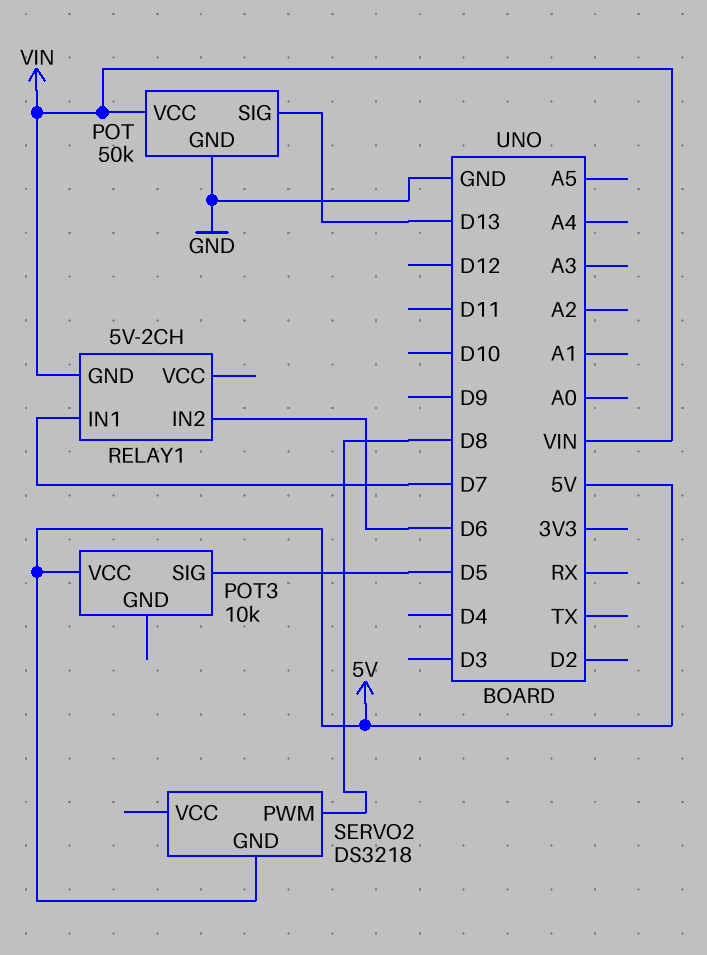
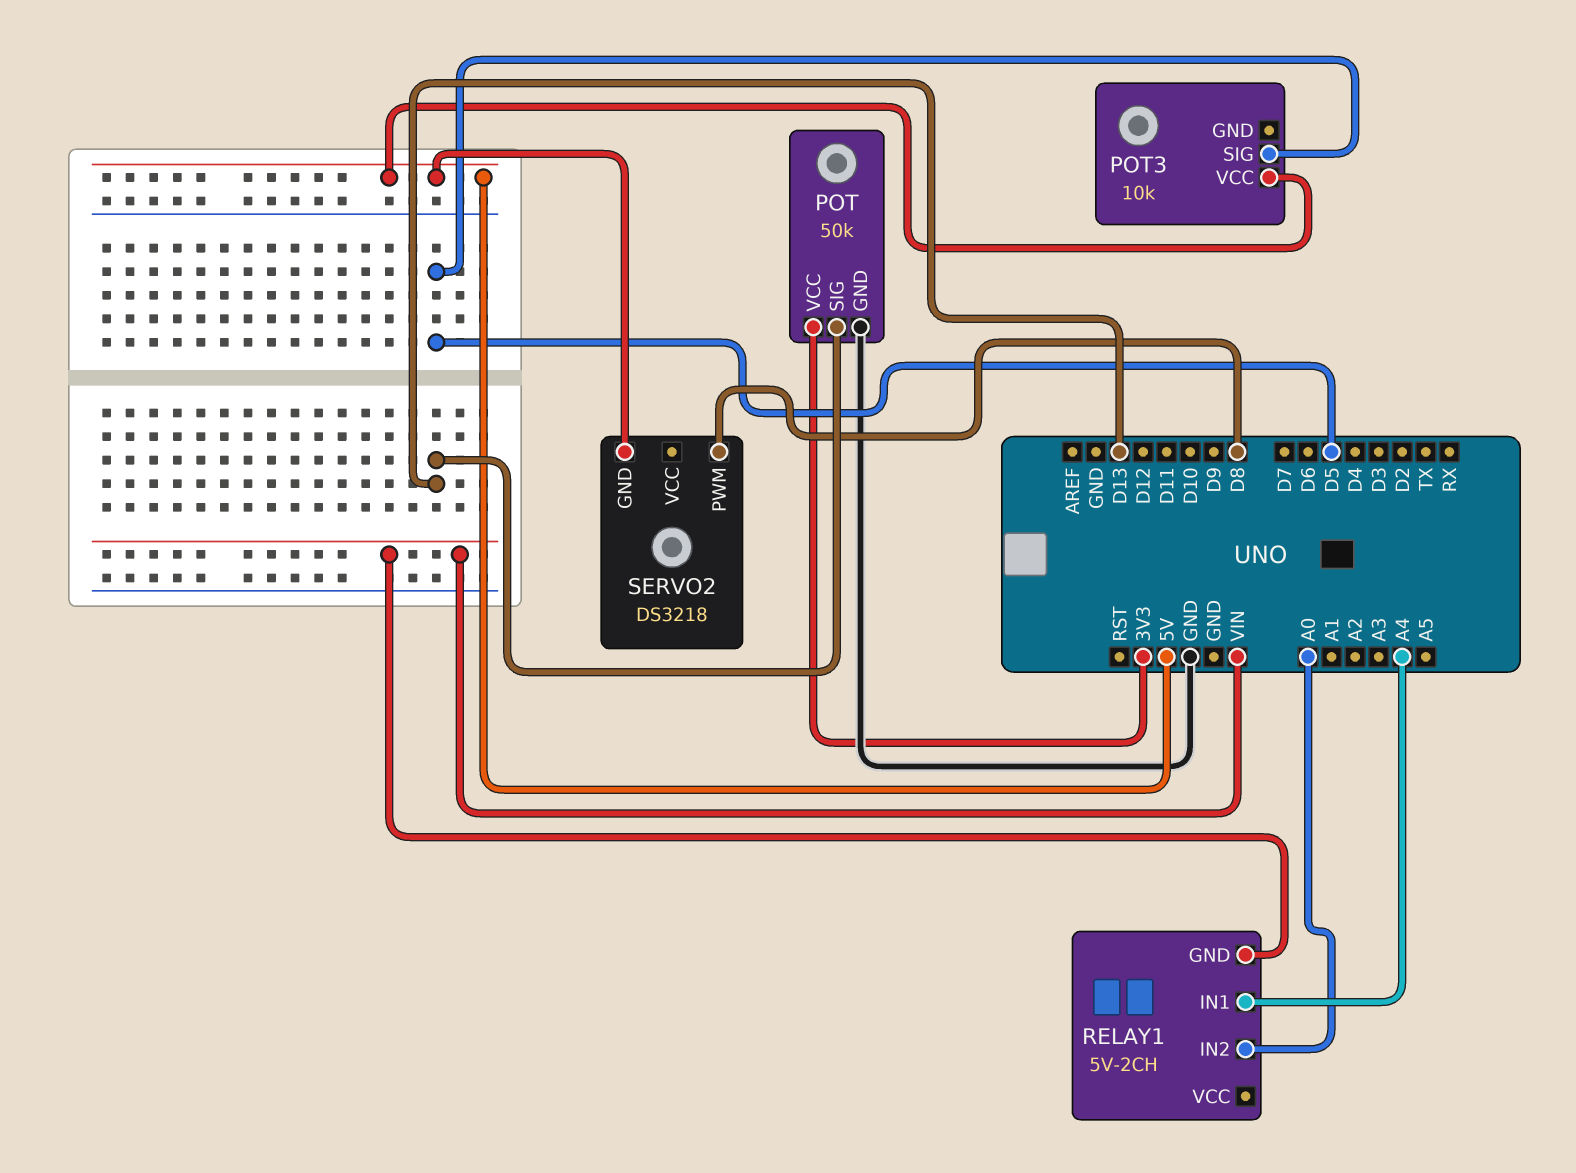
POT pin VCC: VIN -> 3V3
RELAY1 pin IN1: D7 -> A4
RELAY1 pin IN2: D6 -> A0

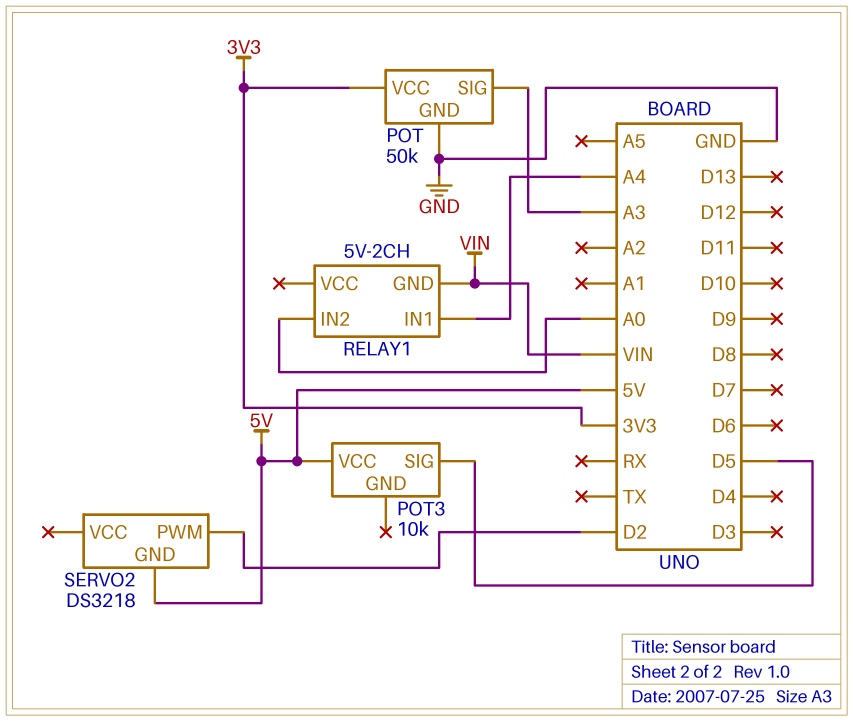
POT pin SIG: D13 -> A3
SERVO2 pin PWM: D8 -> D2

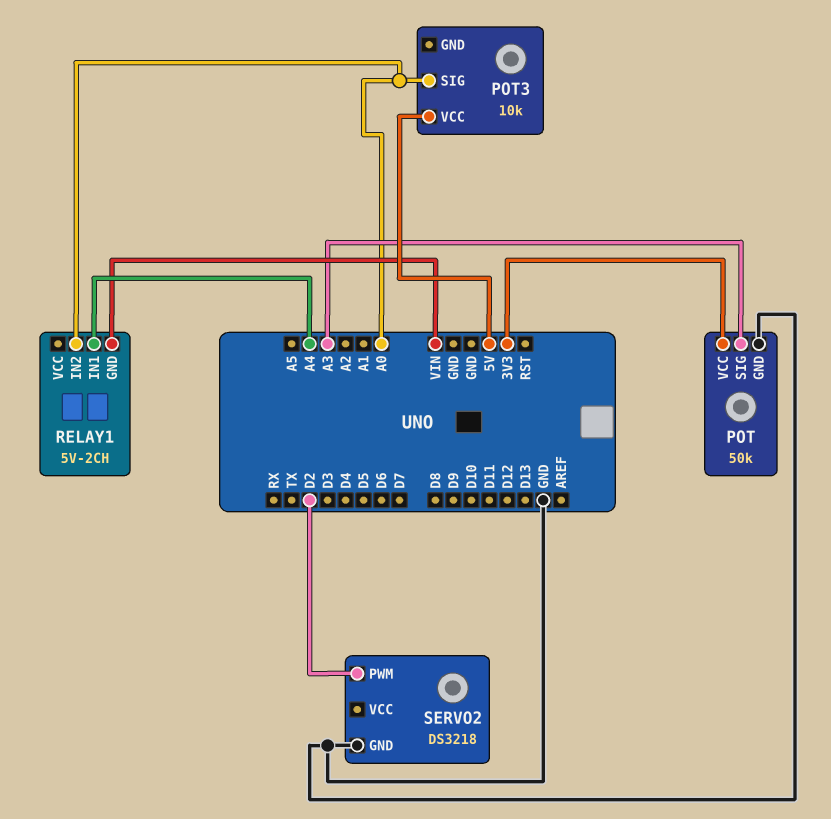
POT3 pin SIG: D5 -> A0
SERVO2 pin GND: 5V -> GND

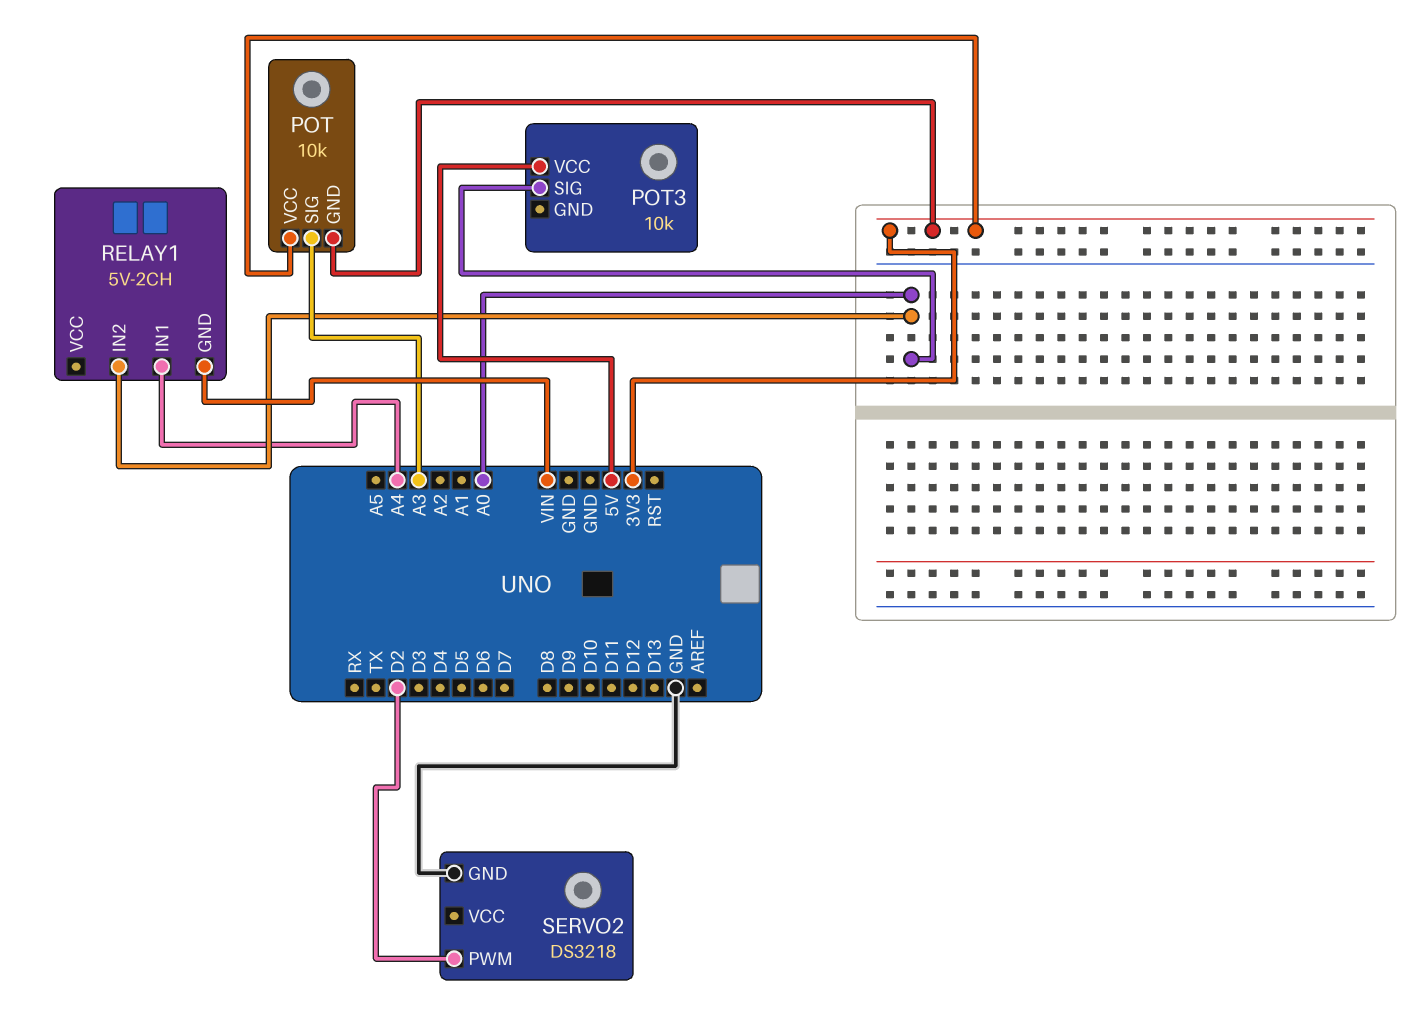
POT: 50k -> 10k
POT pin GND: GND -> 3V3

